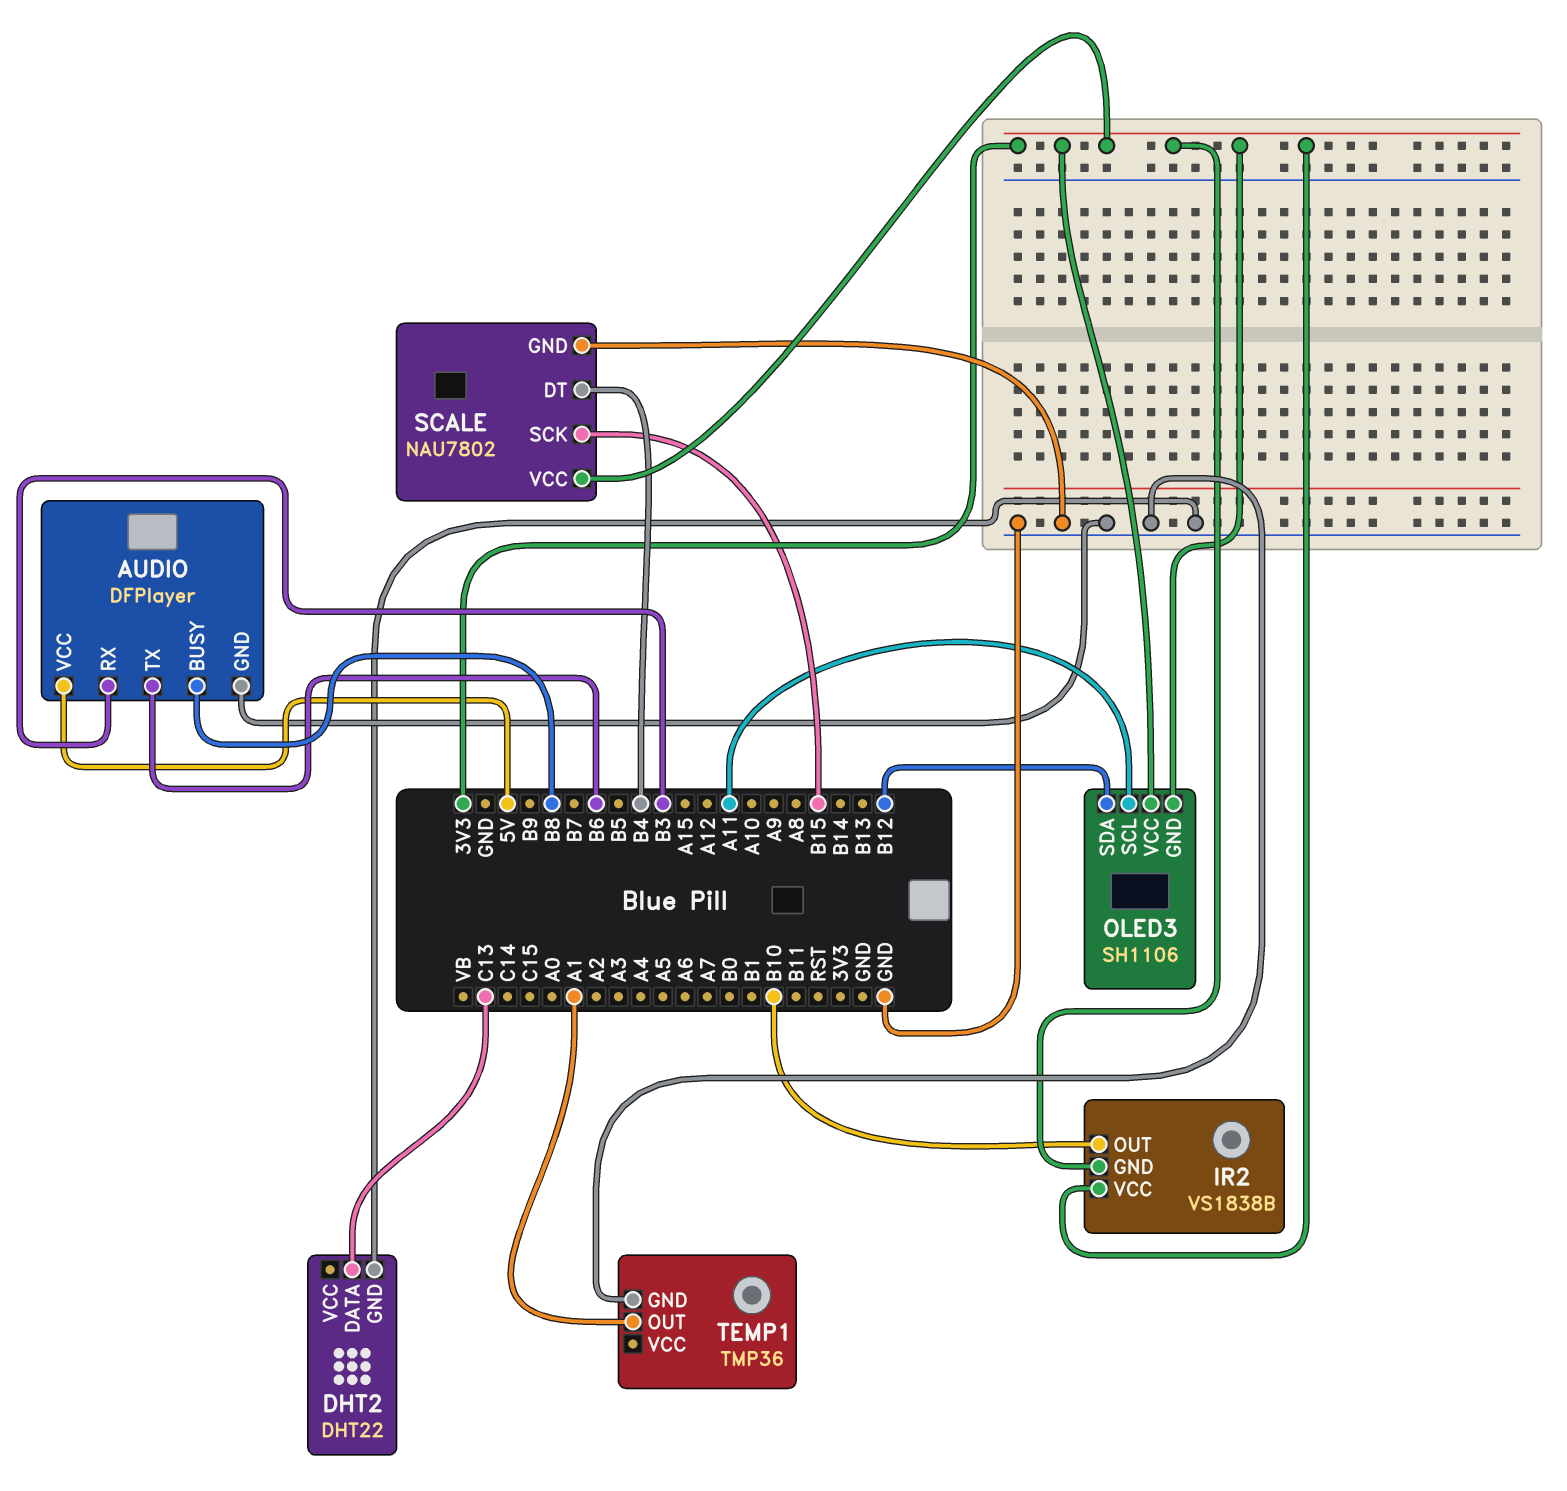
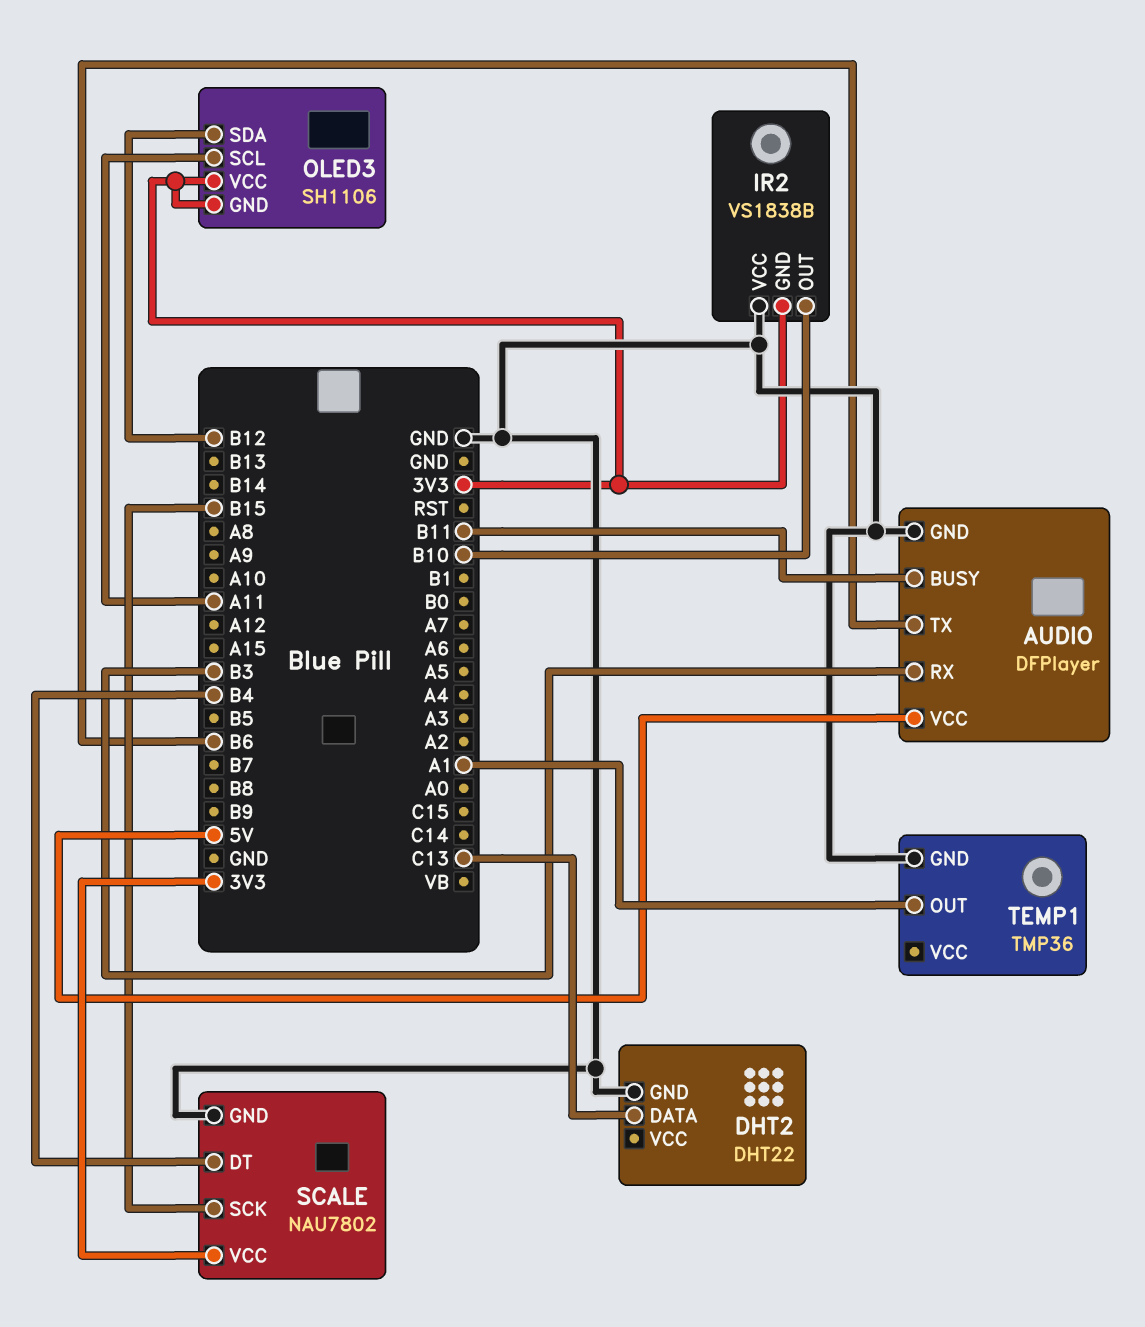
AUDIO pin BUSY: B8 -> B11
IR2 pin VCC: 3V3 -> GND

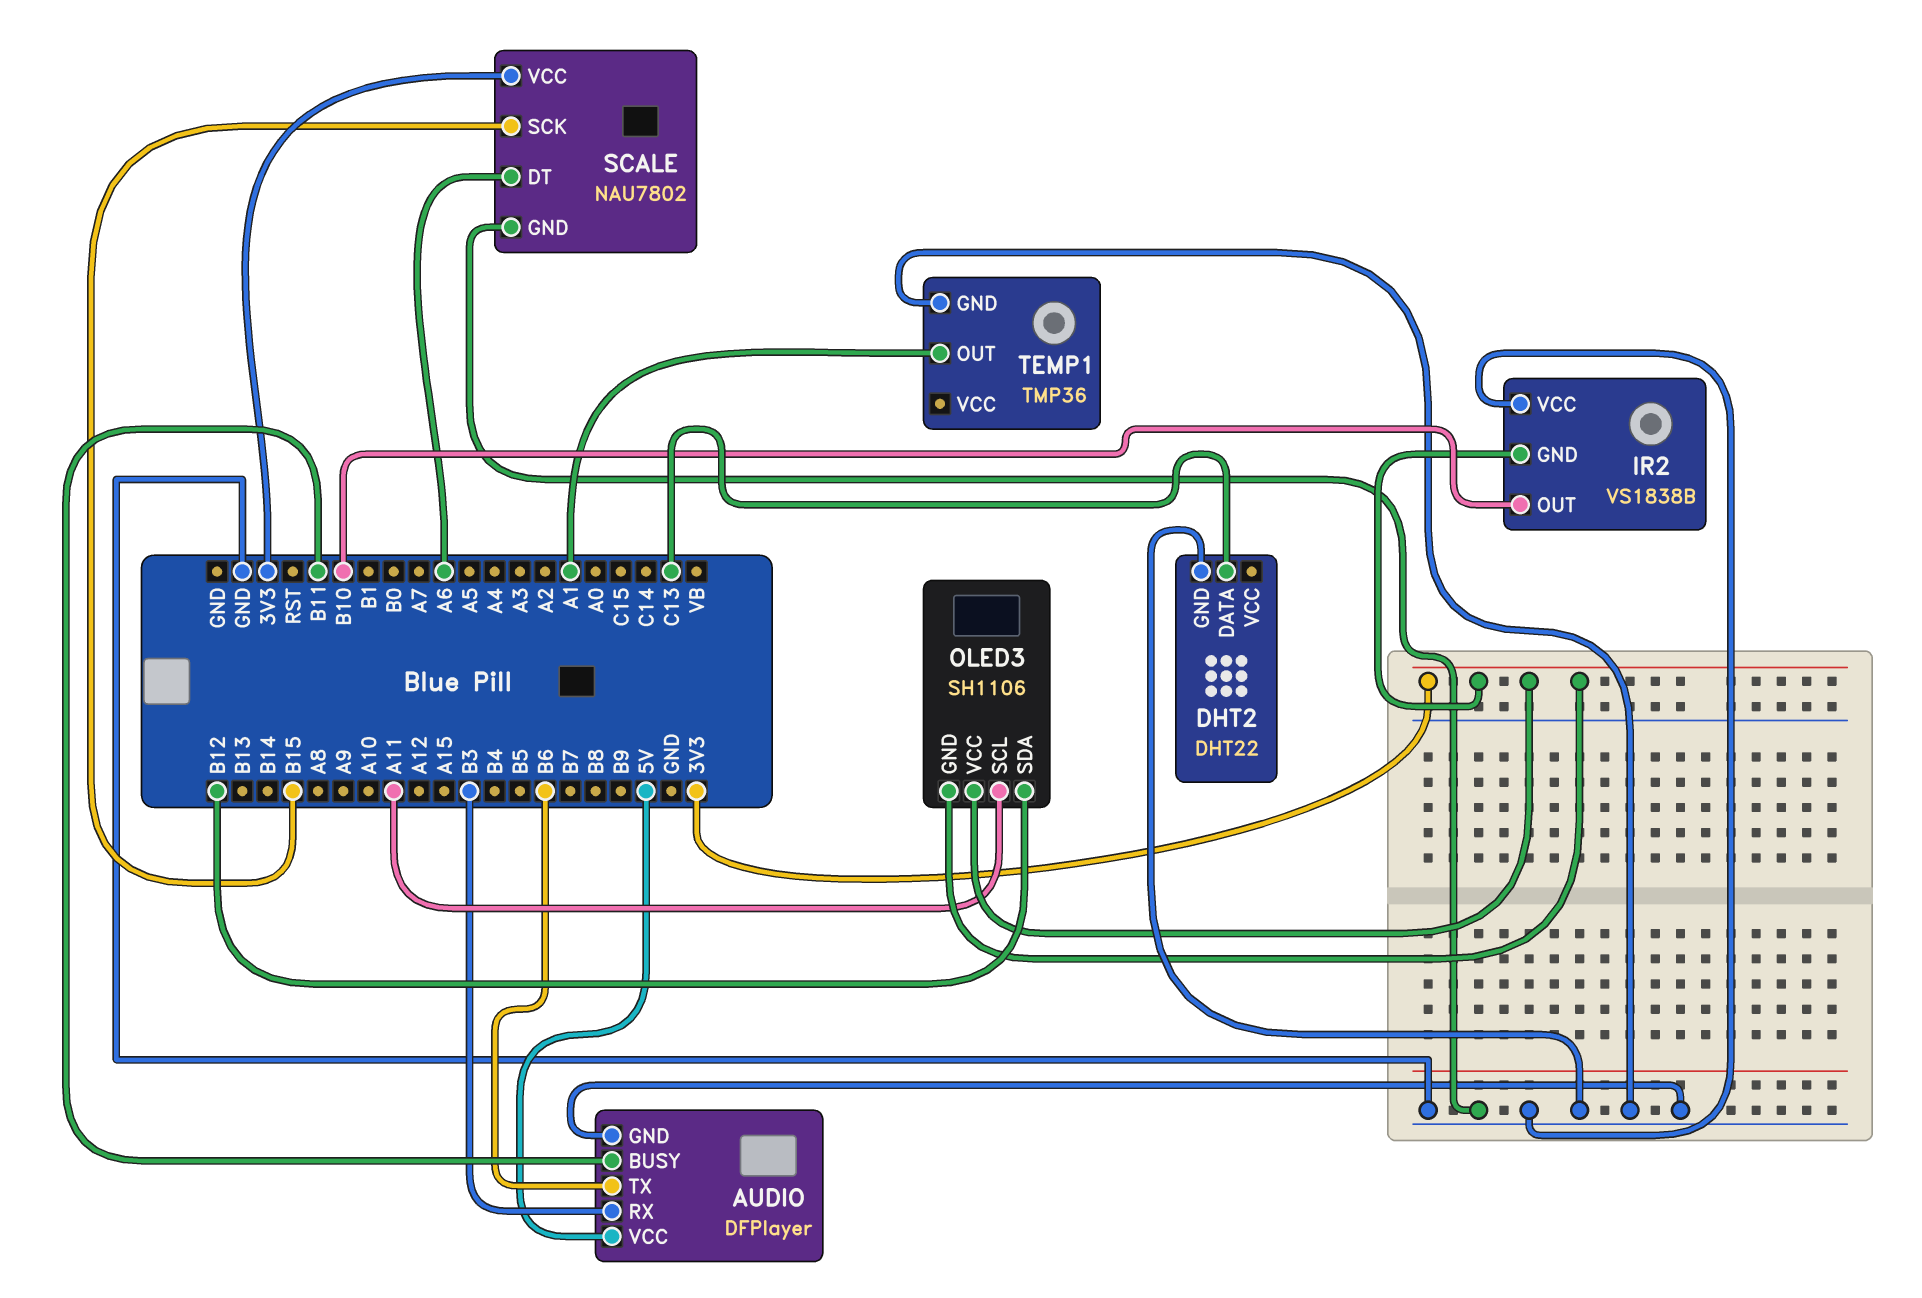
SCALE pin DT: B4 -> A6

